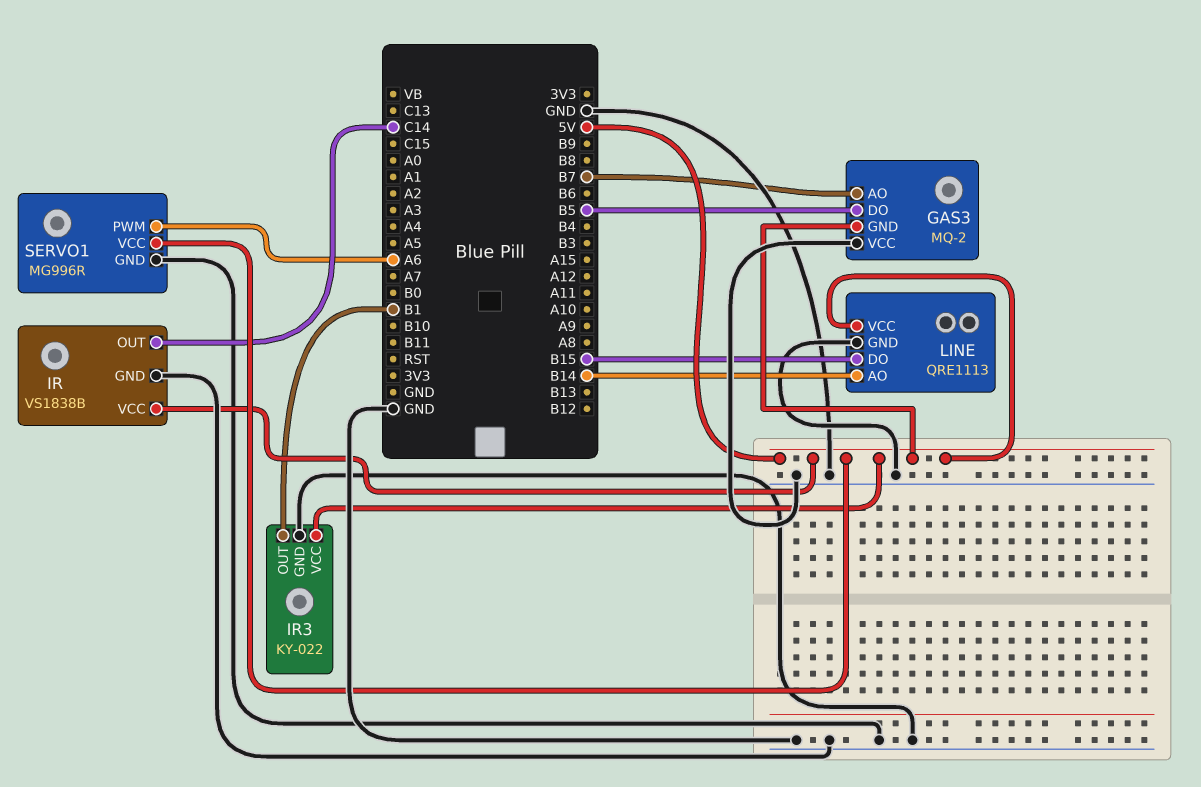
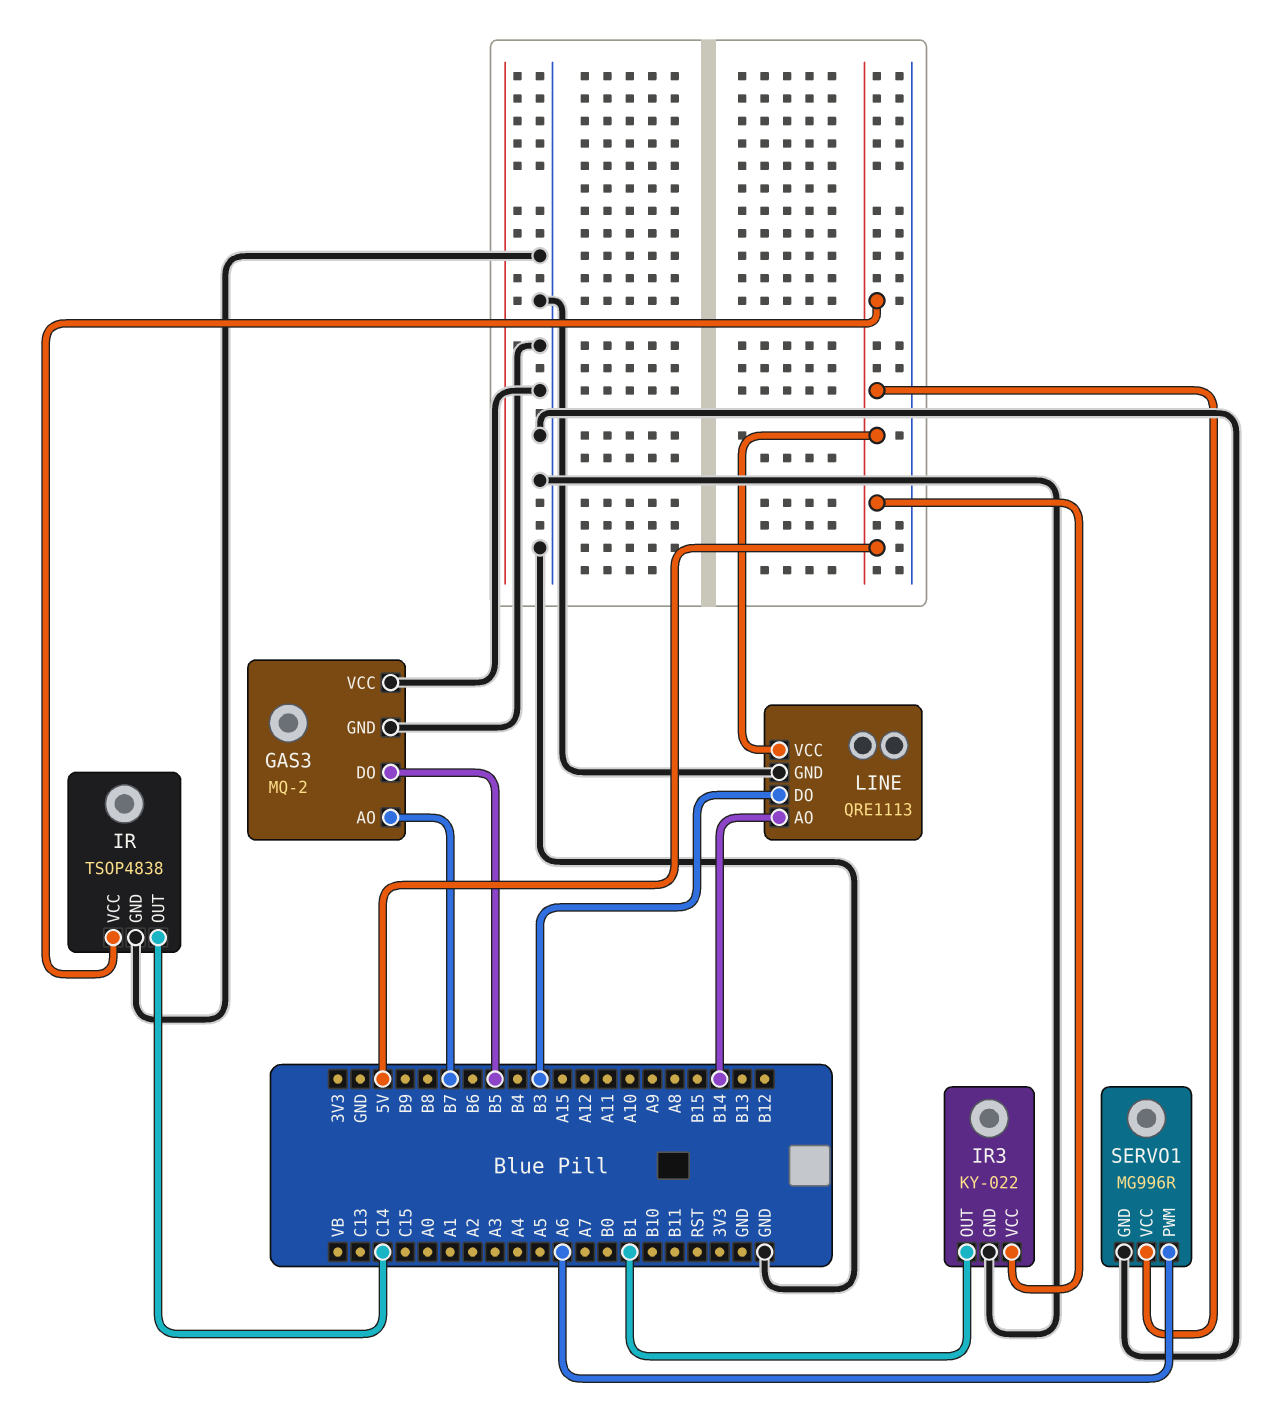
GAS3 pin GND: 5V -> GND
IR: VS1838B -> TSOP4838
LINE pin DO: B15 -> B3

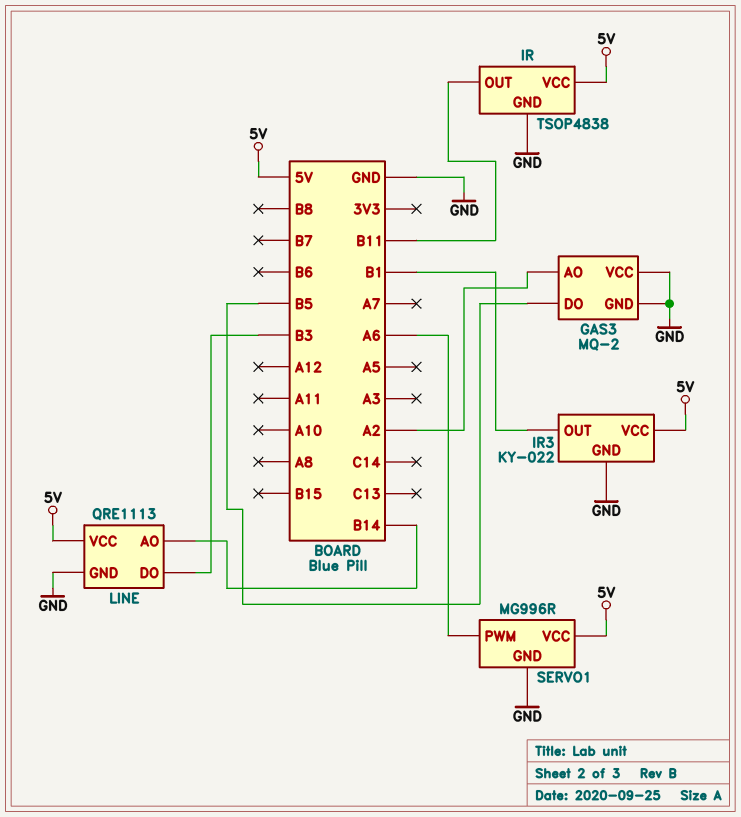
GAS3 pin AO: B7 -> A2
IR pin OUT: C14 -> B11

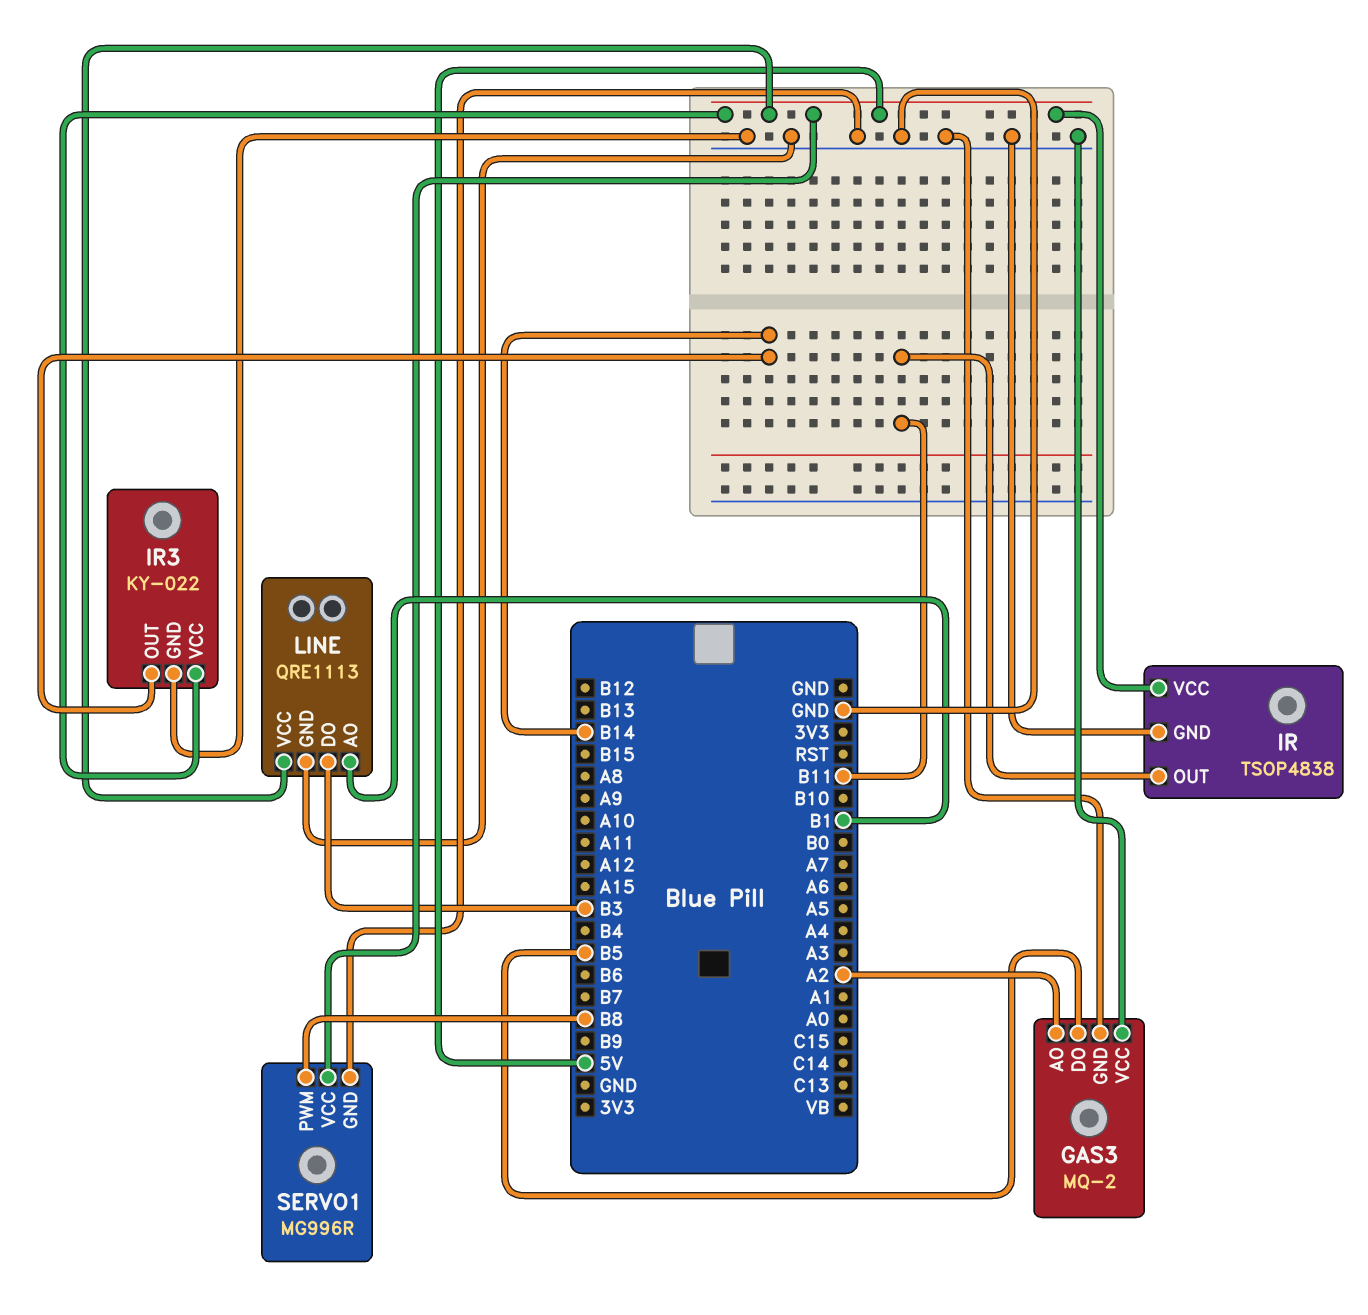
IR3 pin OUT: B1 -> B14
LINE pin AO: B14 -> B1
SERVO1 pin PWM: A6 -> B8

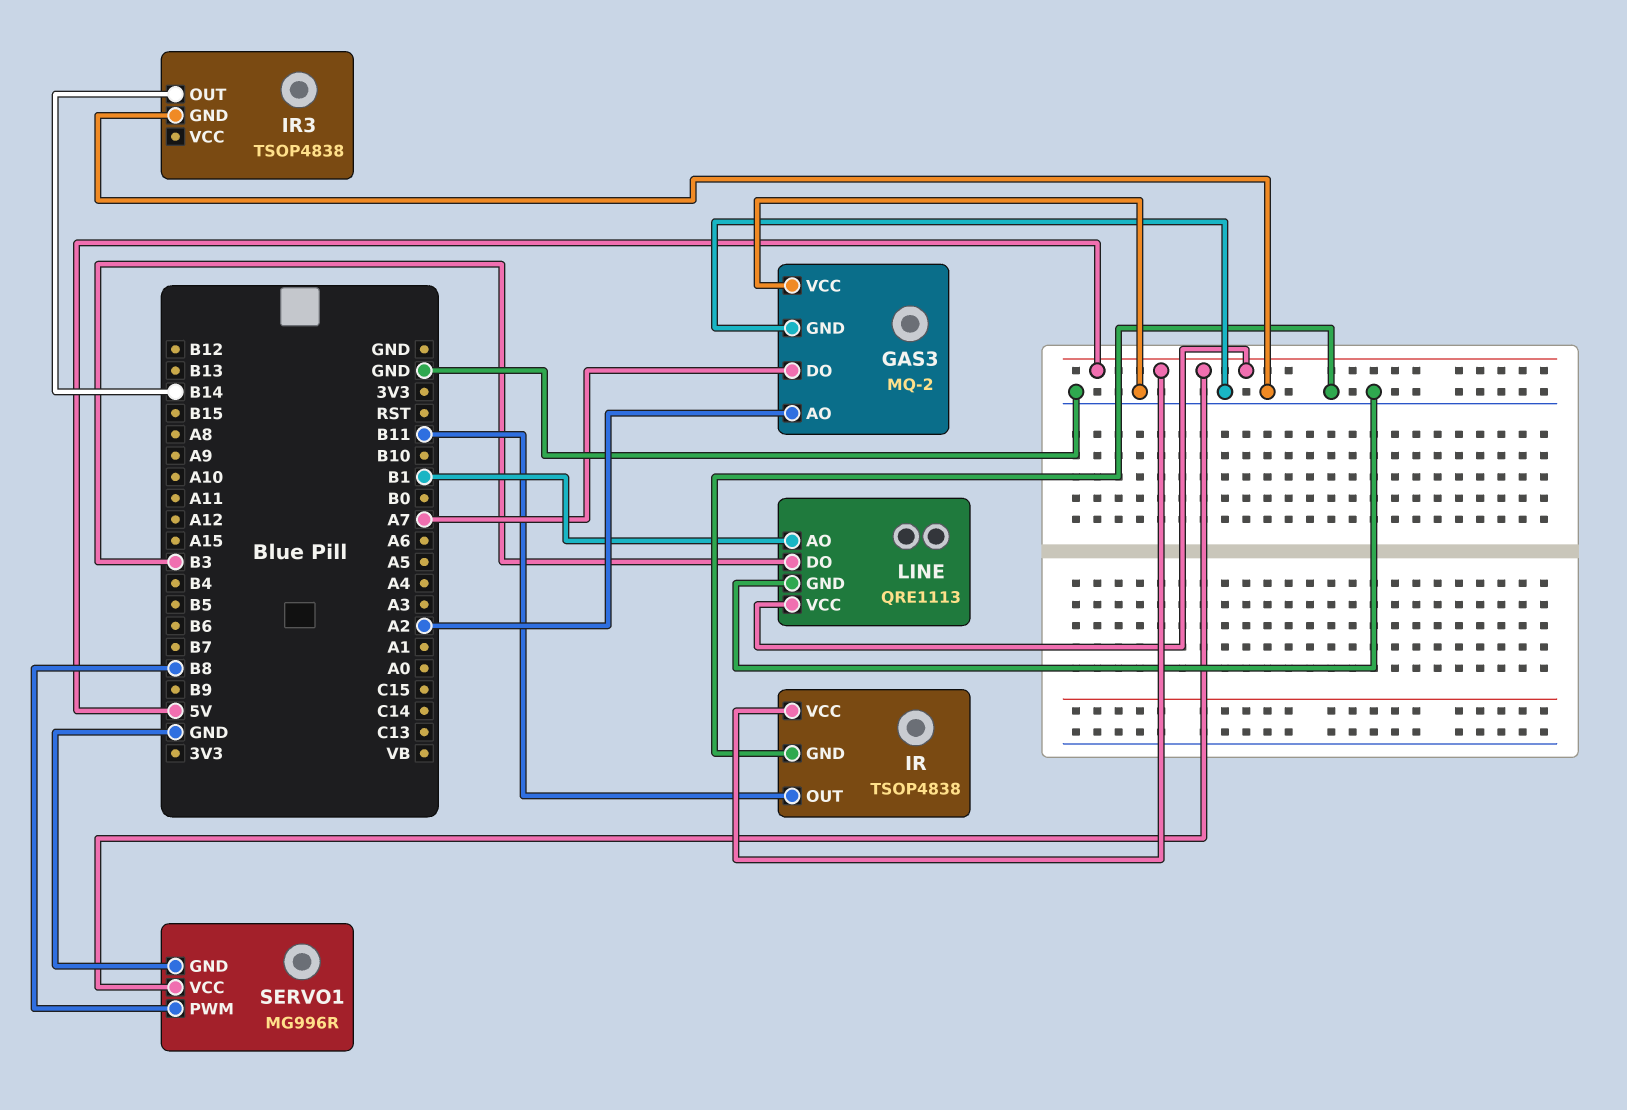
GAS3 pin DO: B5 -> A7
IR3: KY-022 -> TSOP4838
IR3 pin VCC: 5V -> none

